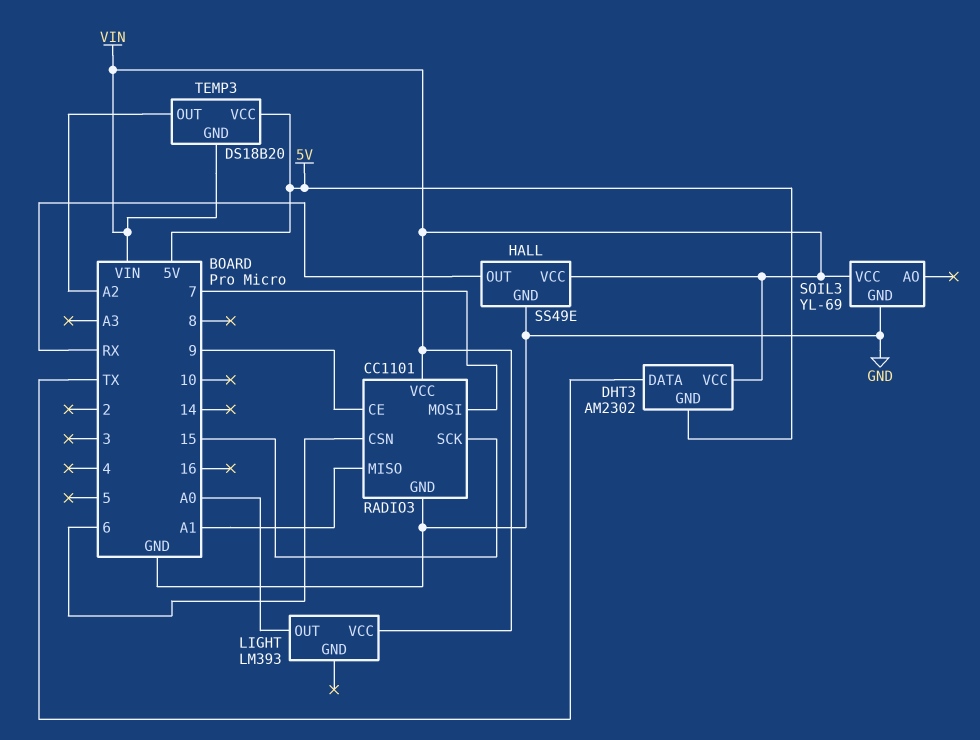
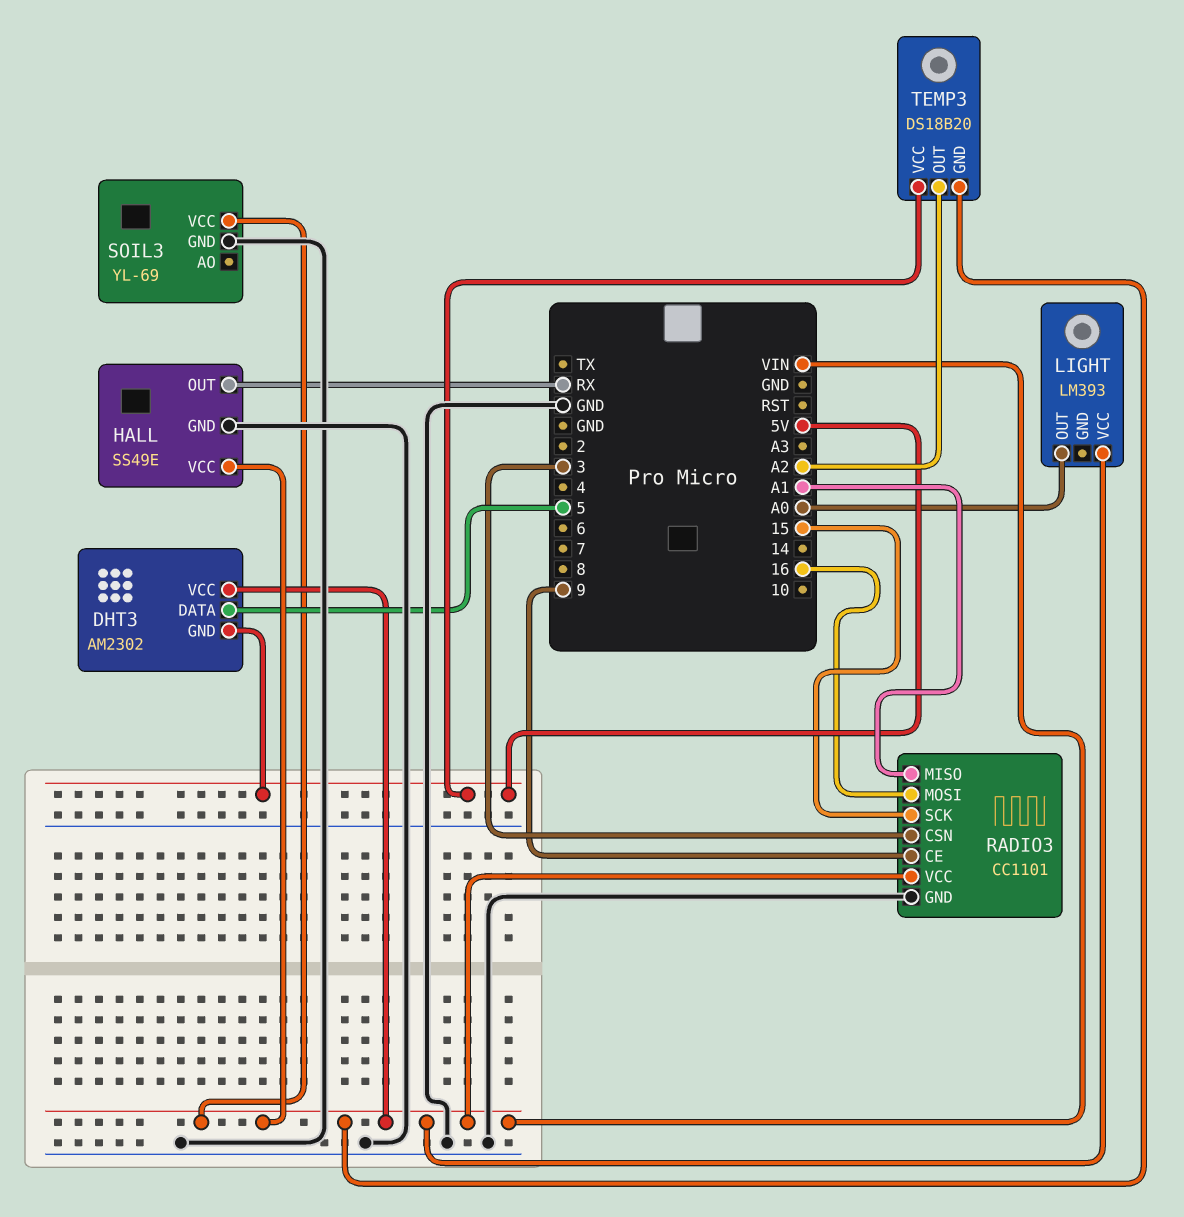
DHT3 pin DATA: TX -> 5
RADIO3 pin CSN: 6 -> 3
RADIO3 pin MOSI: 7 -> 16

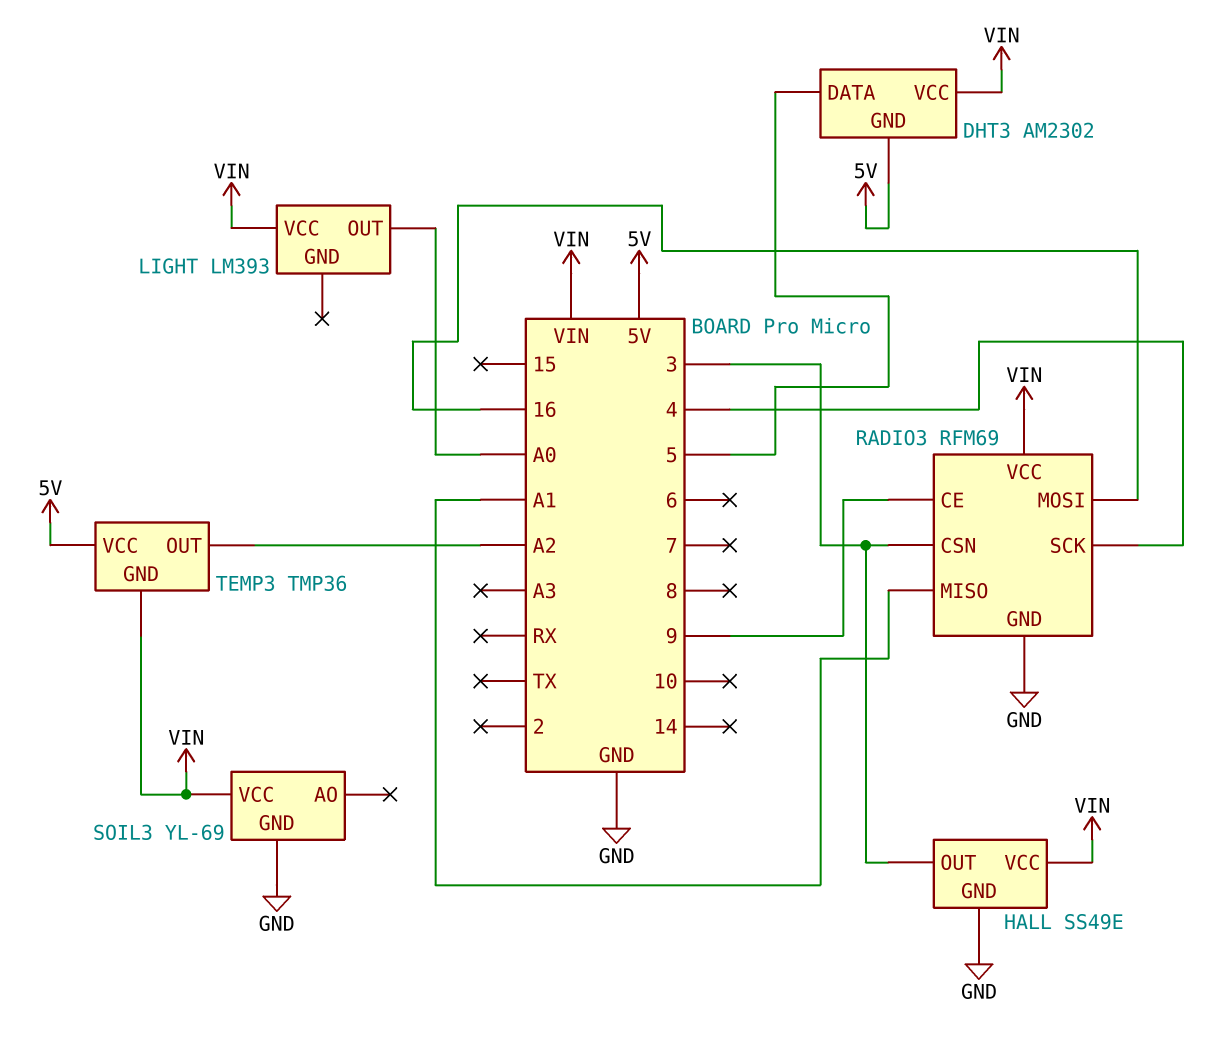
HALL pin OUT: RX -> 3
RADIO3: CC1101 -> RFM69
RADIO3 pin SCK: 15 -> 4
TEMP3: DS18B20 -> TMP36

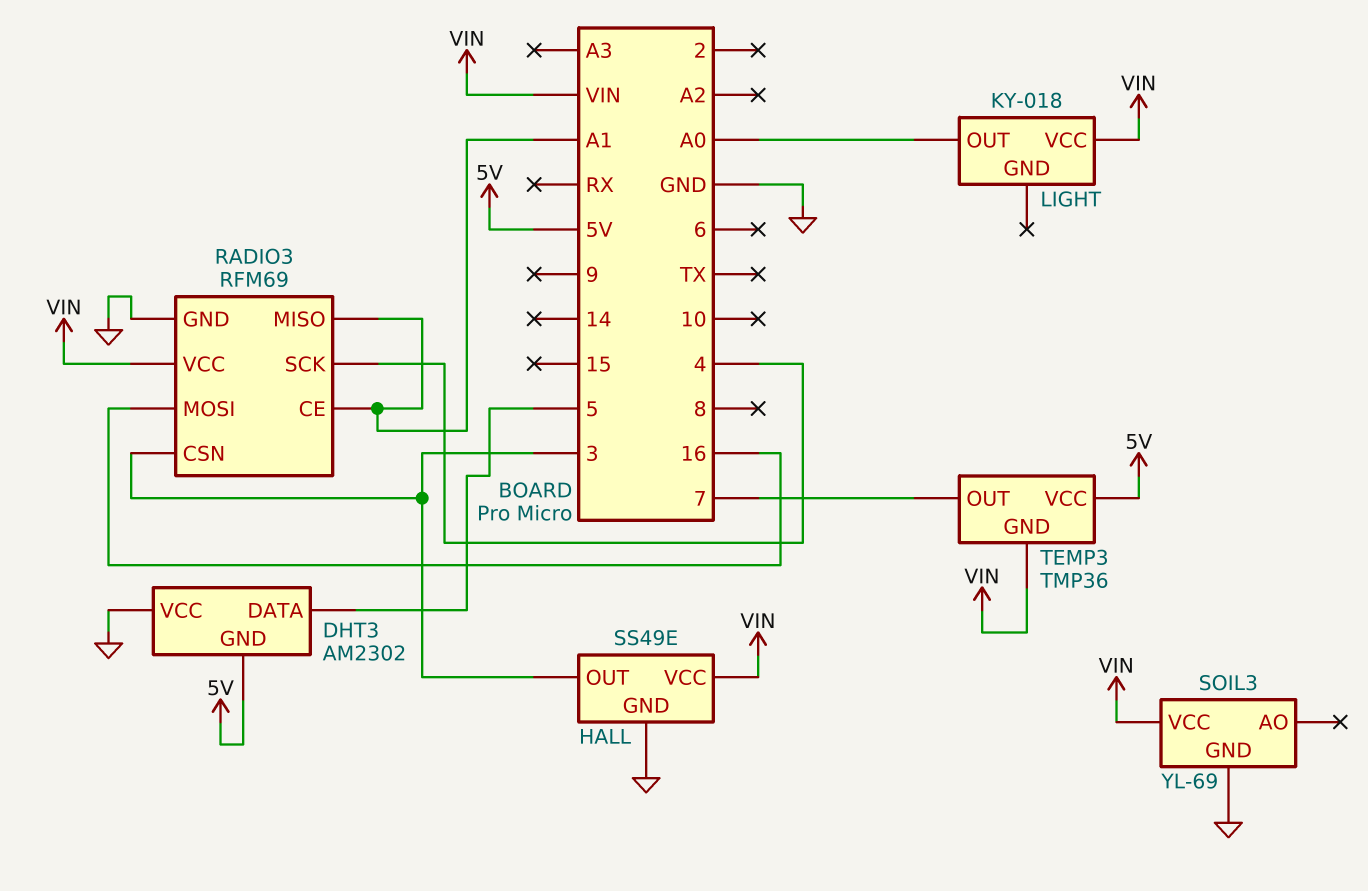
DHT3 pin VCC: VIN -> GND
LIGHT: LM393 -> KY-018
RADIO3 pin CE: 9 -> A1
TEMP3 pin OUT: A2 -> 7

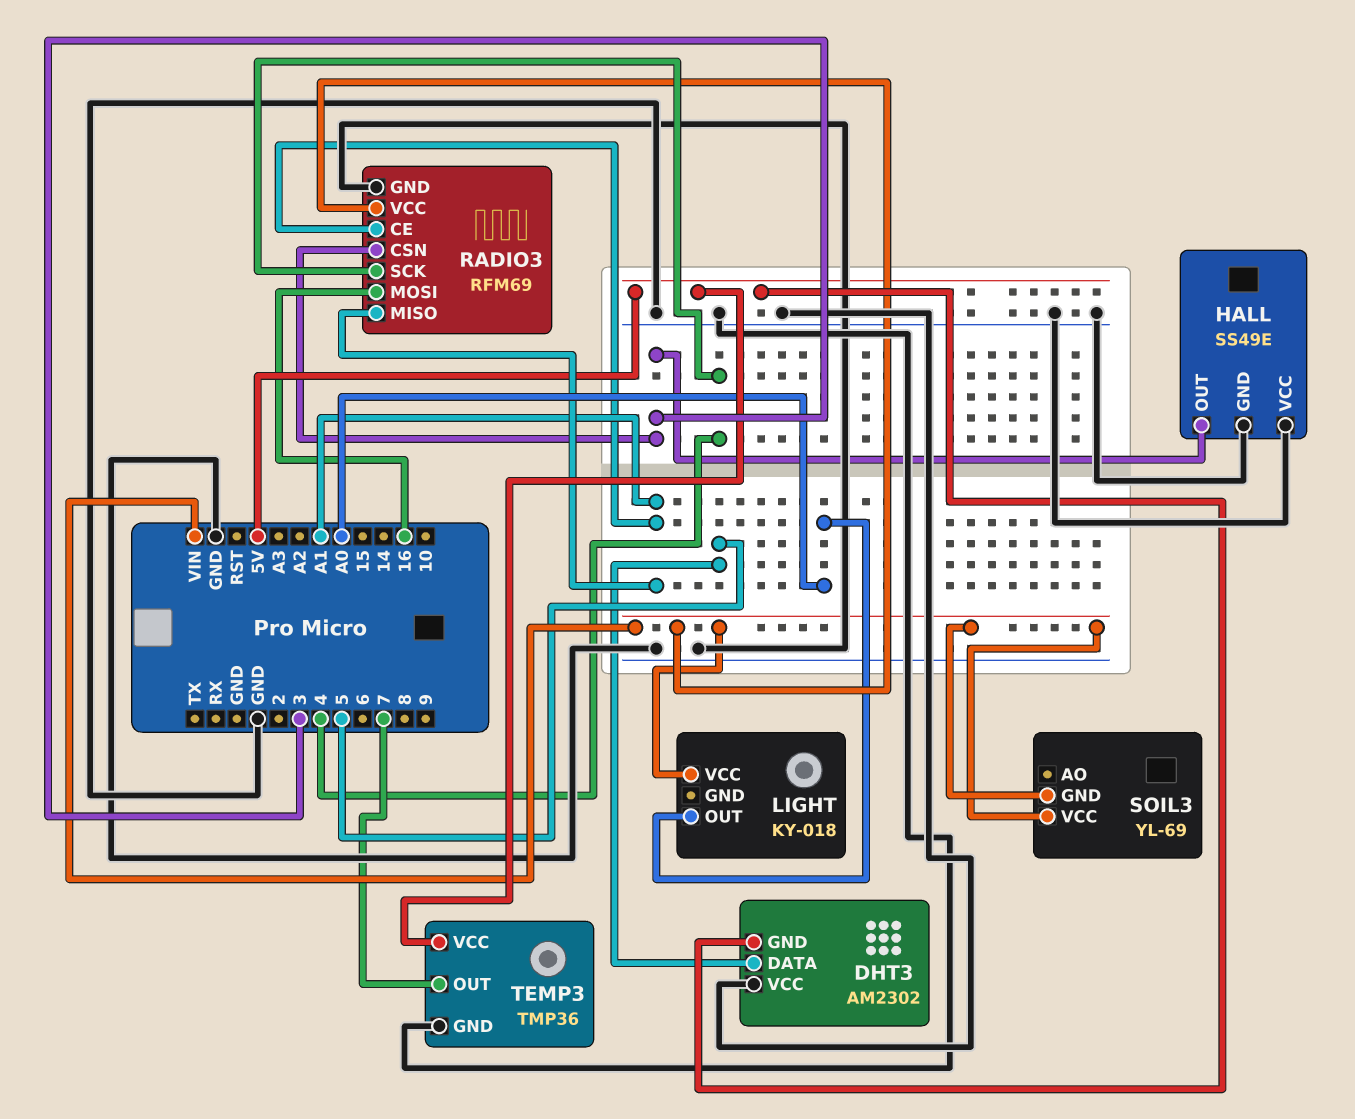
HALL pin VCC: VIN -> GND
SOIL3 pin GND: GND -> VIN
TEMP3 pin GND: VIN -> GND

